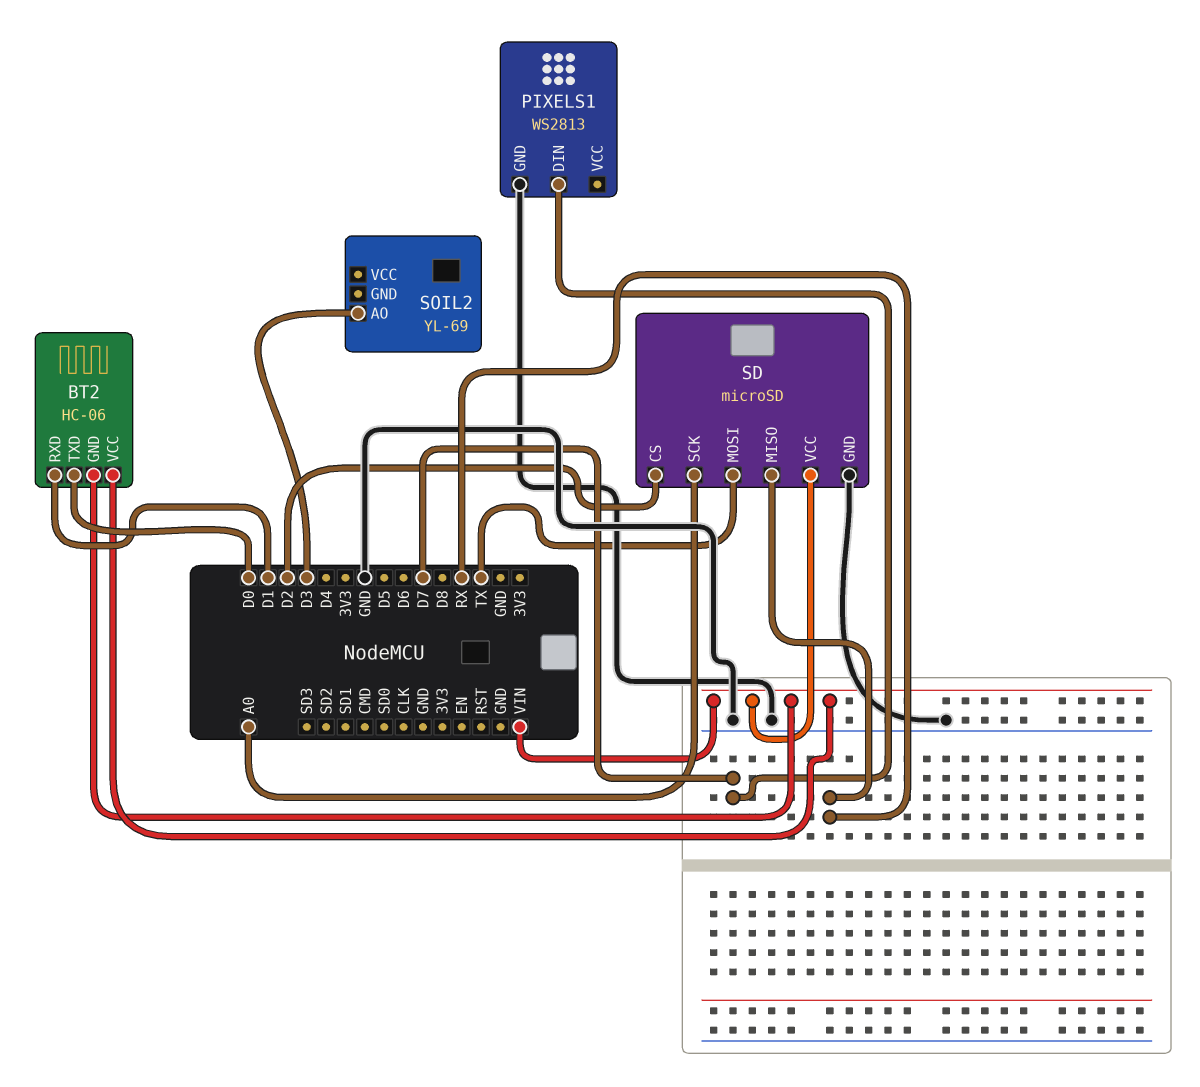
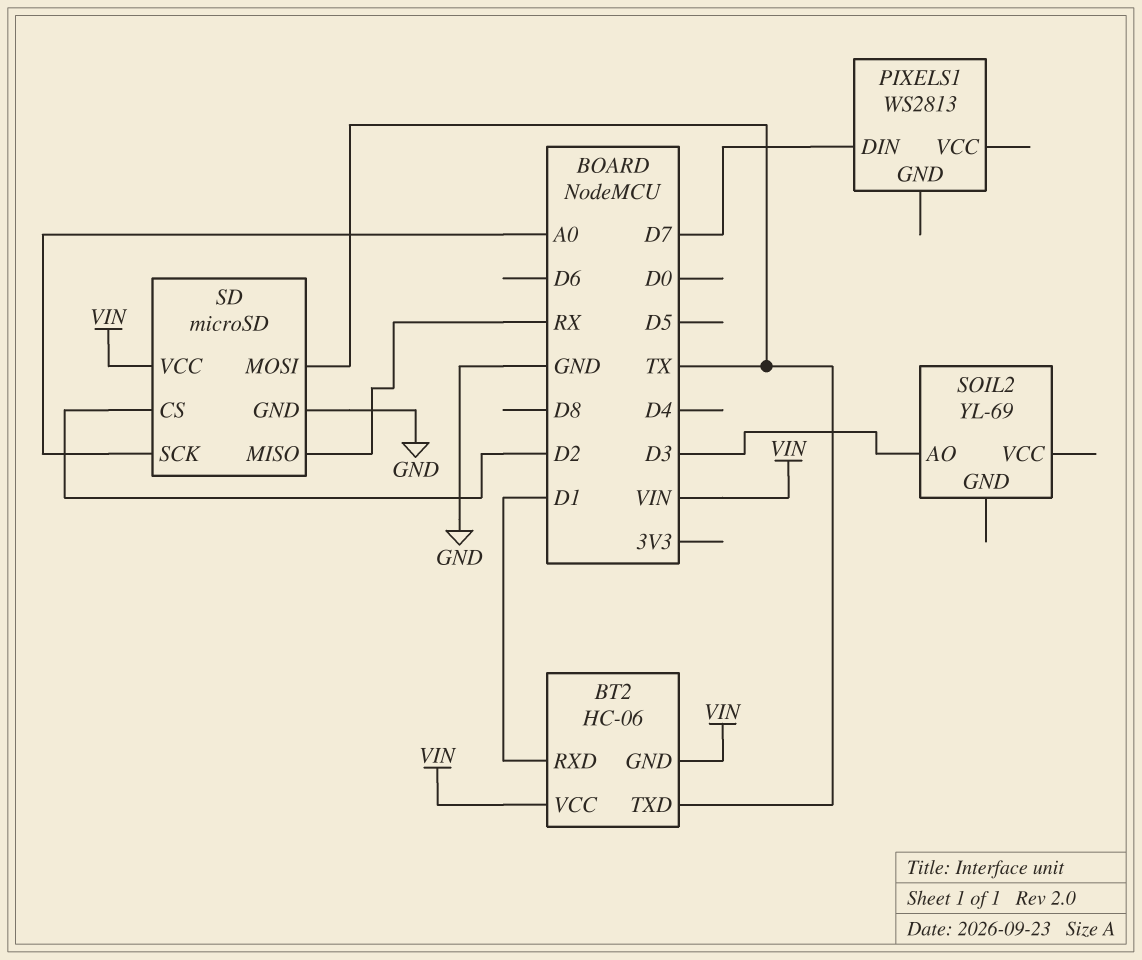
BT2 pin TXD: D0 -> TX
PIXELS1 pin GND: GND -> none

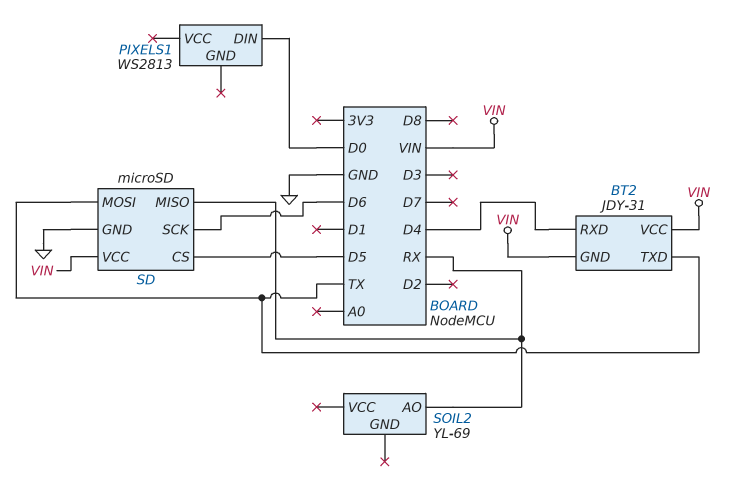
BT2: HC-06 -> JDY-31
BT2 pin RXD: D1 -> D4
PIXELS1 pin DIN: D7 -> D0
SD pin CS: D2 -> D5
SD pin SCK: A0 -> D6
SOIL2 pin AO: D3 -> RX

